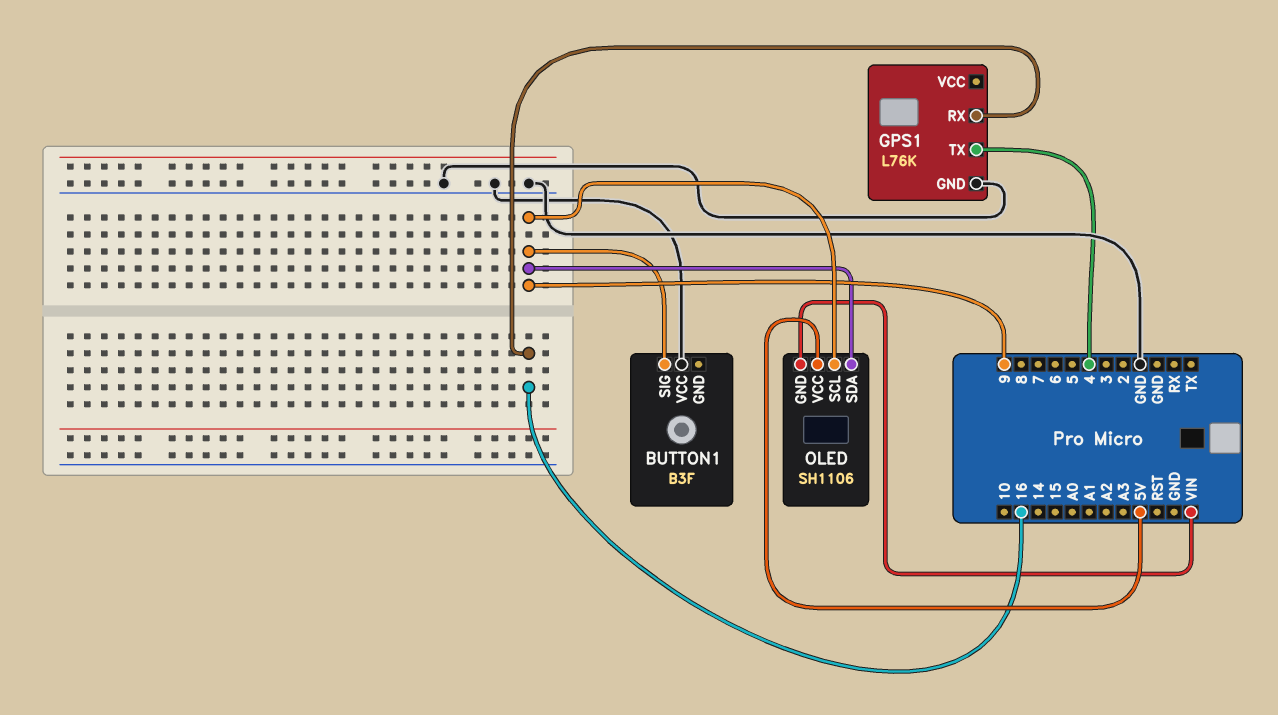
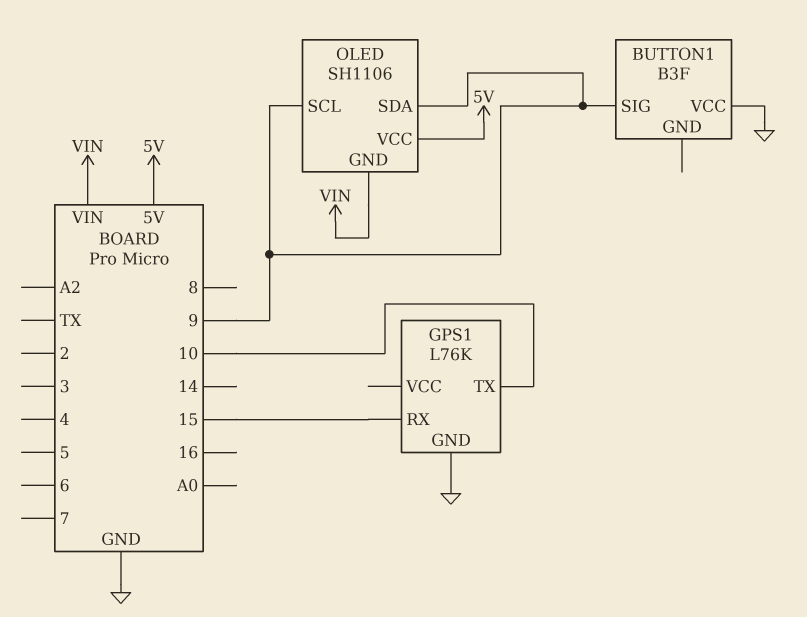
GPS1 pin RX: 16 -> 15
GPS1 pin TX: 4 -> 10

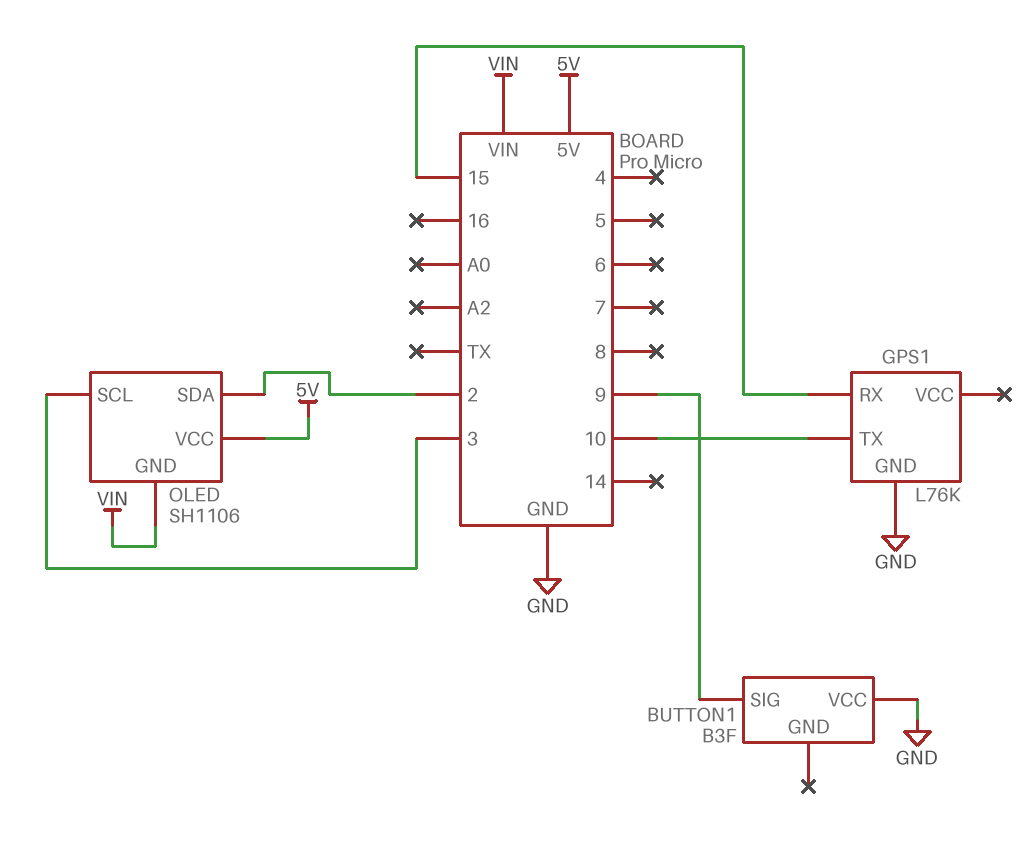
OLED pin SCL: 9 -> 3
OLED pin SDA: 9 -> 2

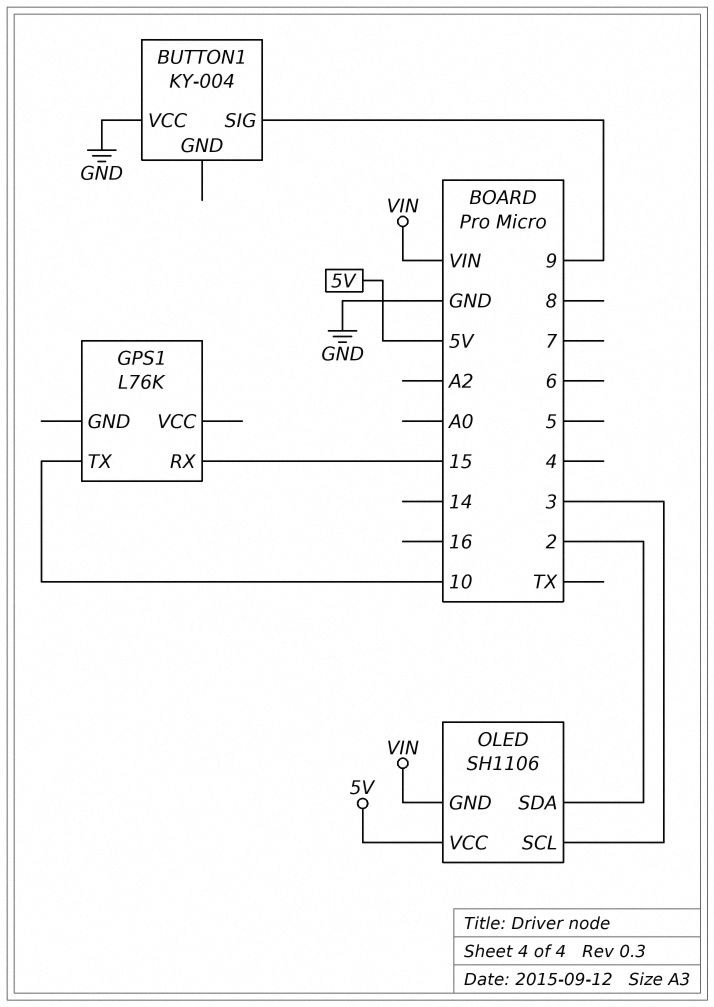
BUTTON1: B3F -> KY-004
GPS1 pin GND: GND -> none

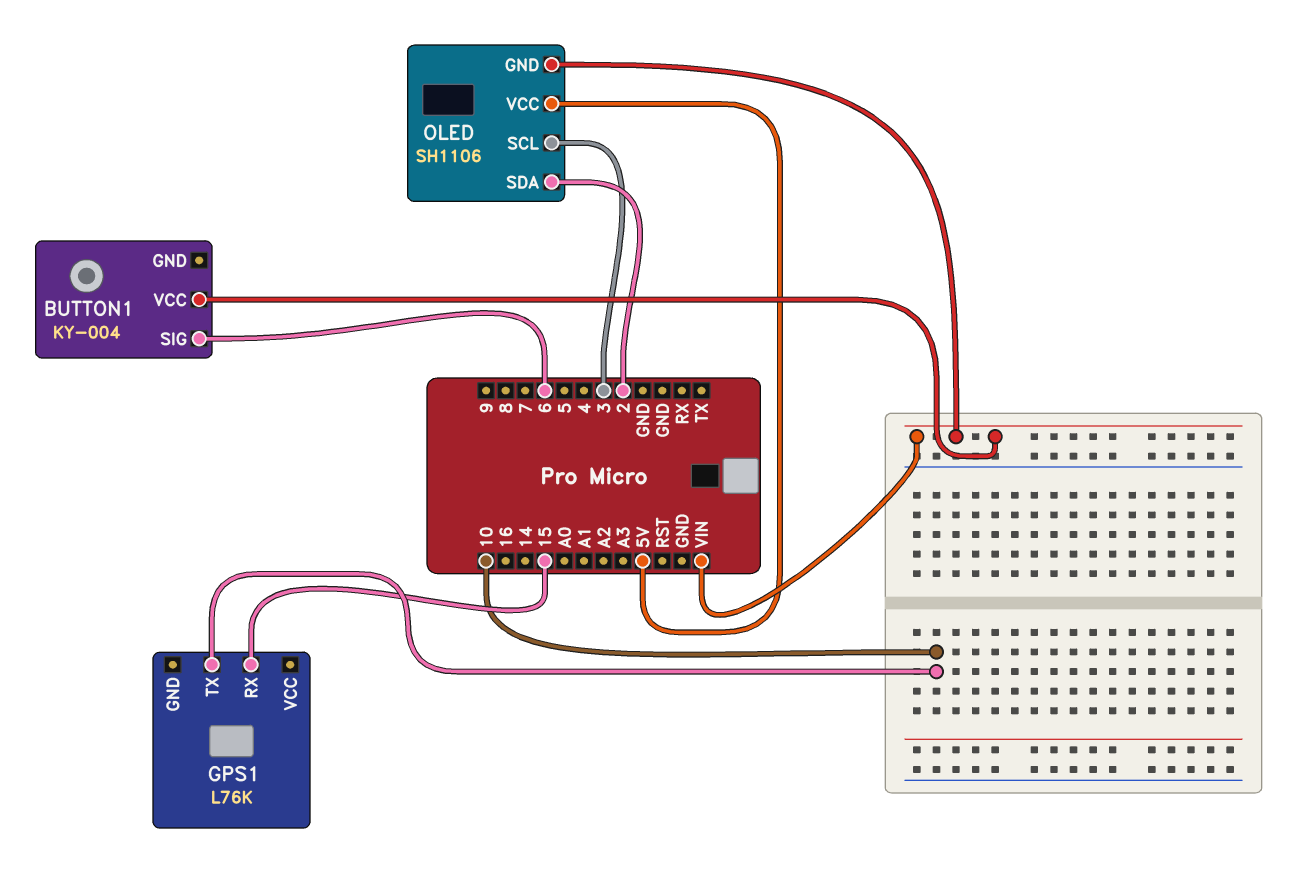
BUTTON1 pin SIG: 9 -> 6
BUTTON1 pin VCC: GND -> VIN

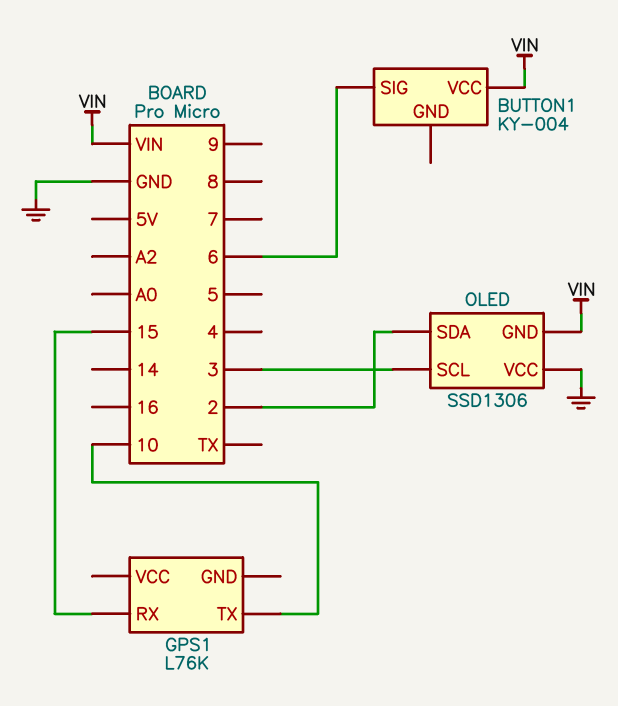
OLED: SH1106 -> SSD1306
OLED pin VCC: 5V -> GND

